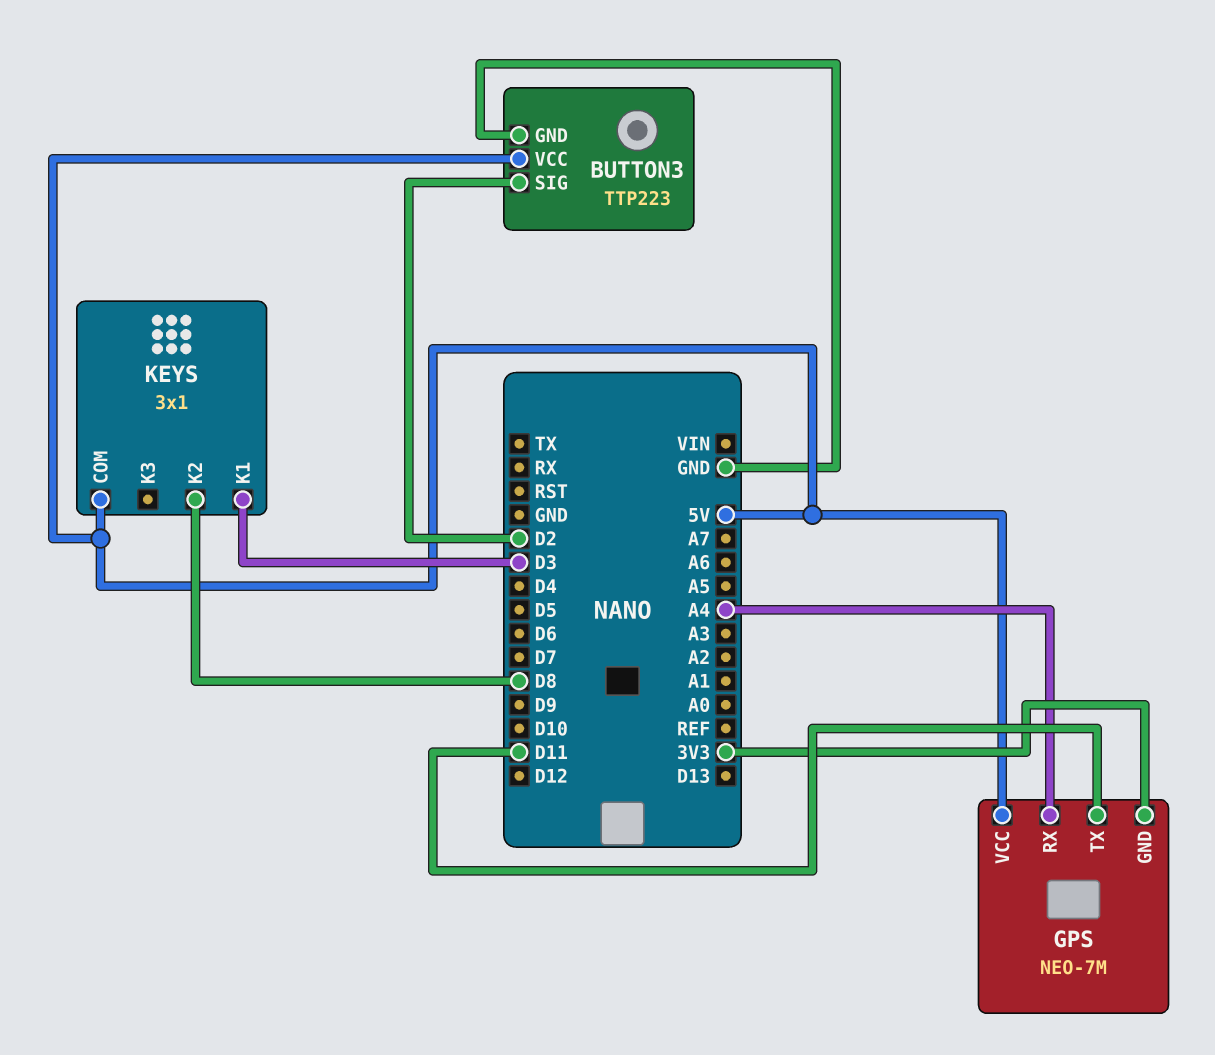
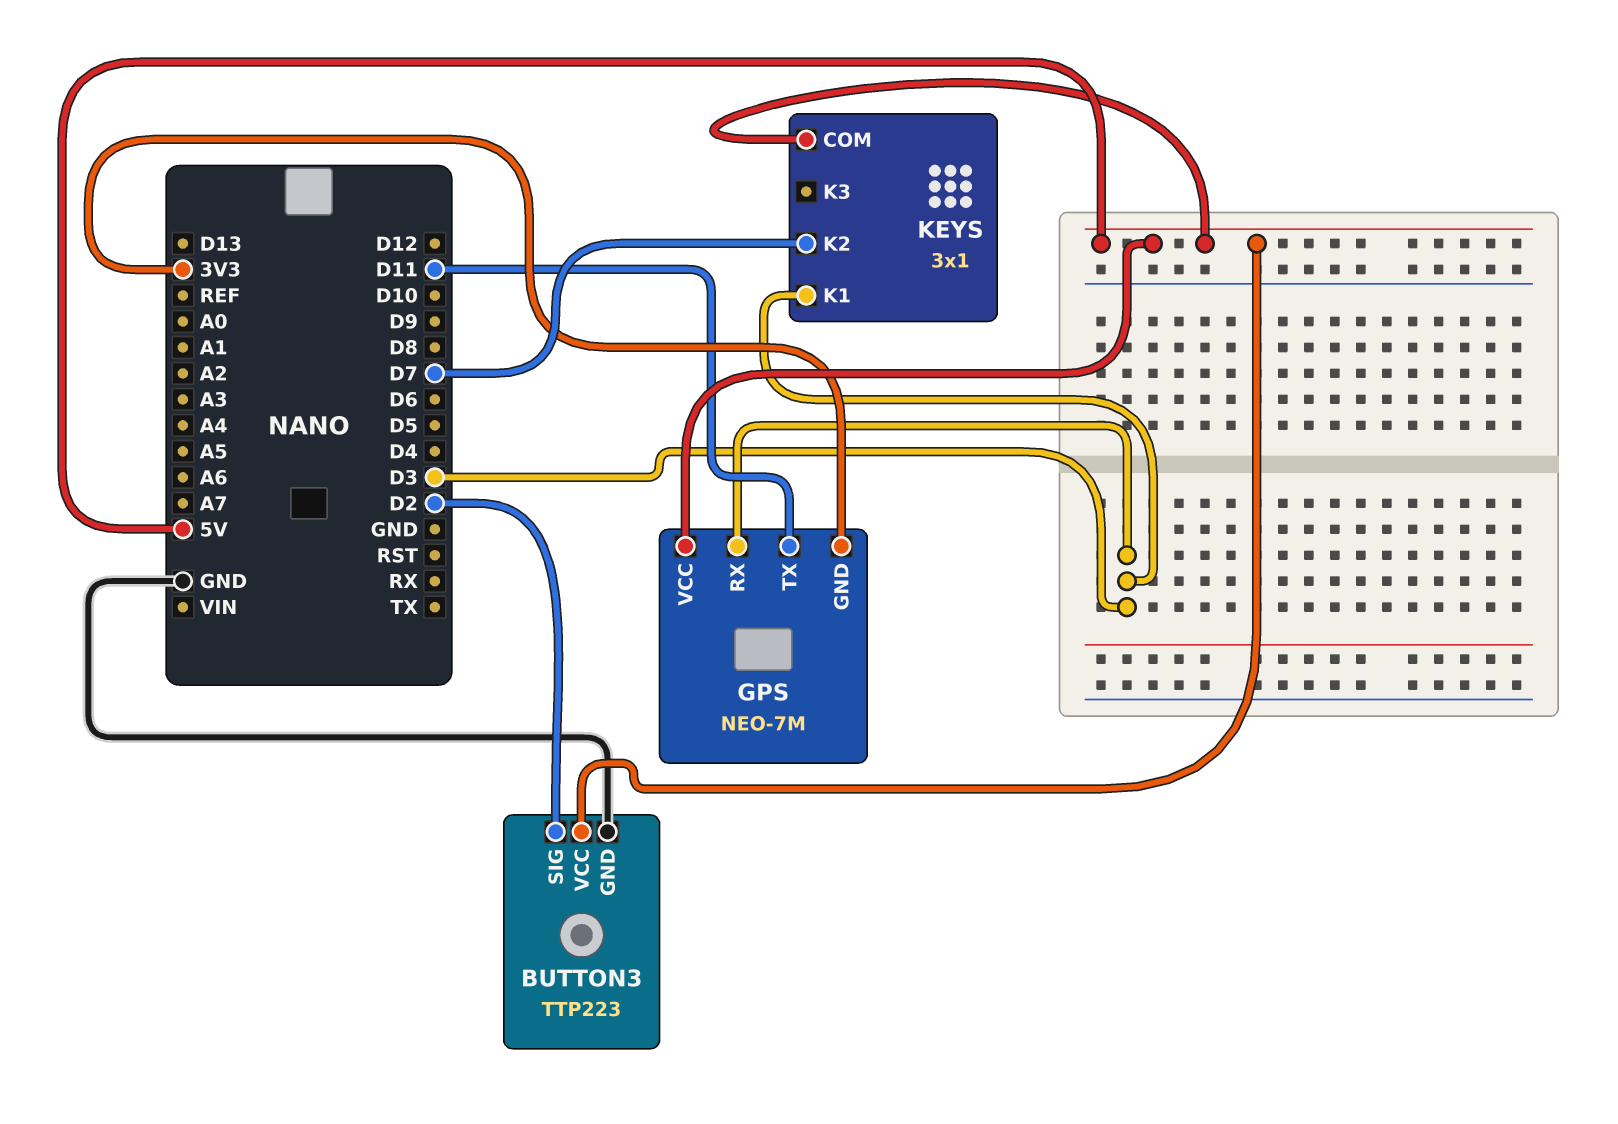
GPS pin RX: A4 -> D3
KEYS pin K2: D8 -> D7

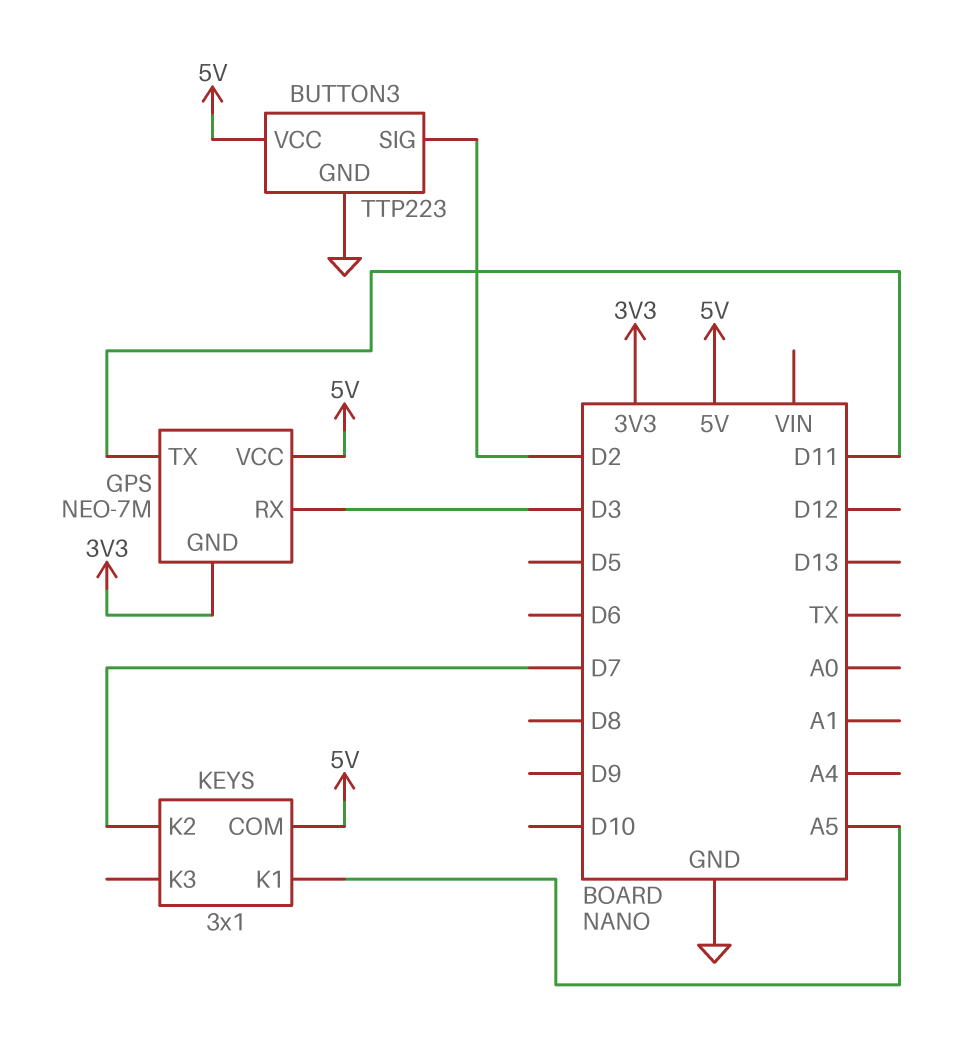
KEYS pin K1: D3 -> A5

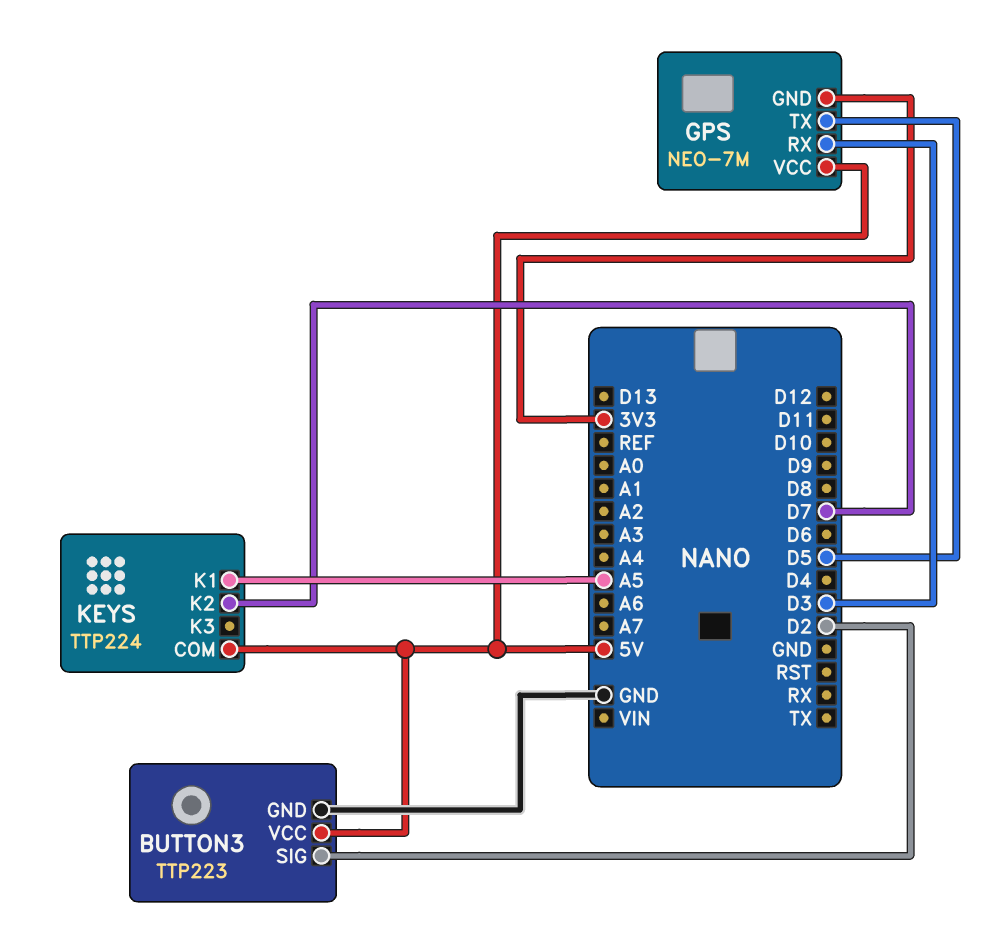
GPS pin TX: D11 -> D5
KEYS: 3x1 -> TTP224

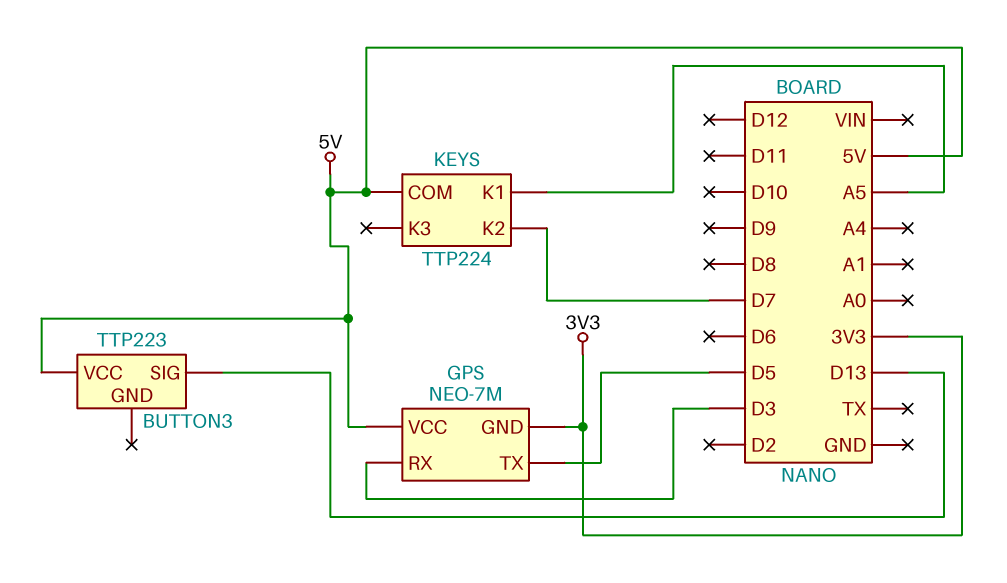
BUTTON3 pin GND: GND -> none
BUTTON3 pin SIG: D2 -> D13

